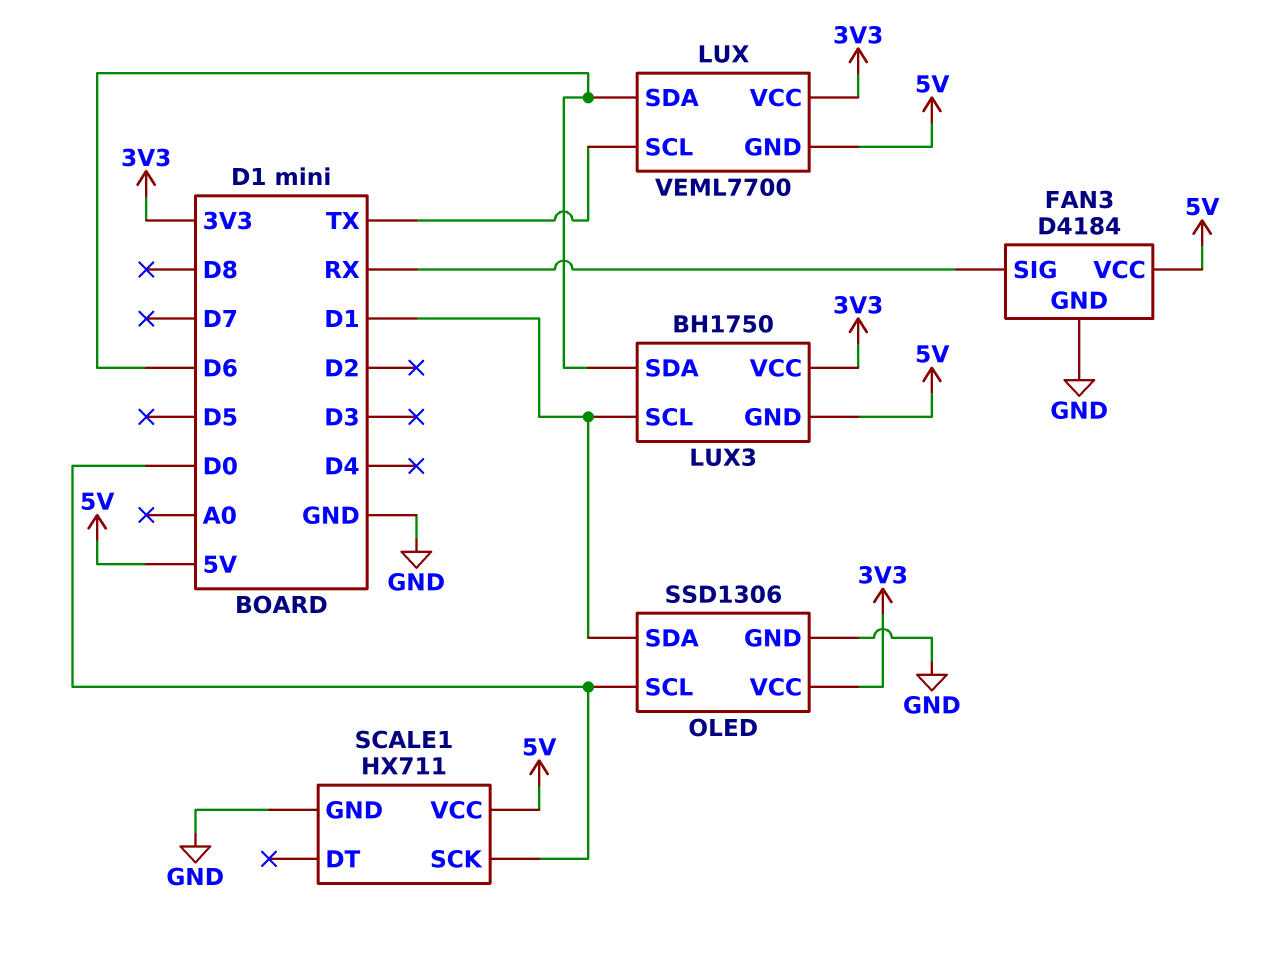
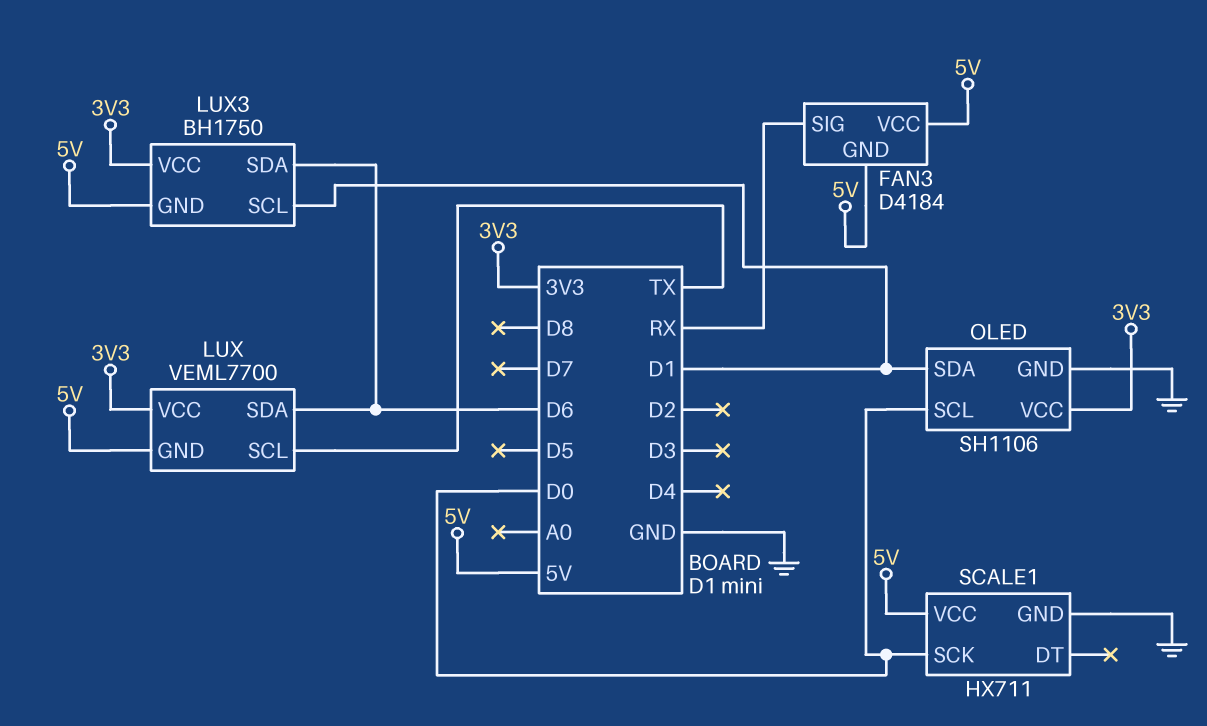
FAN3 pin GND: GND -> 5V
OLED: SSD1306 -> SH1106

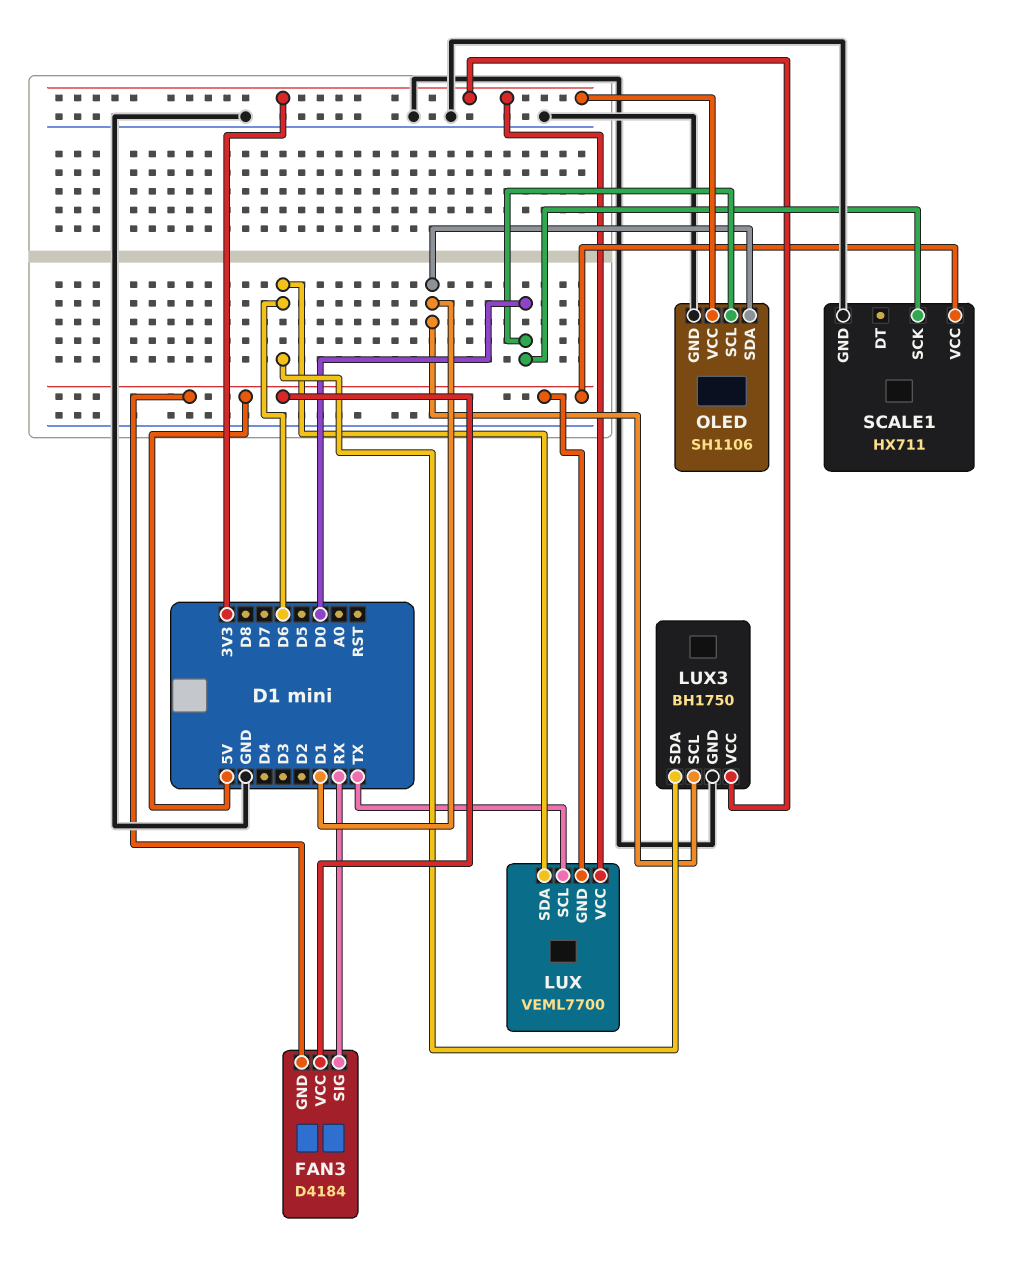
LUX3 pin GND: 5V -> GND

